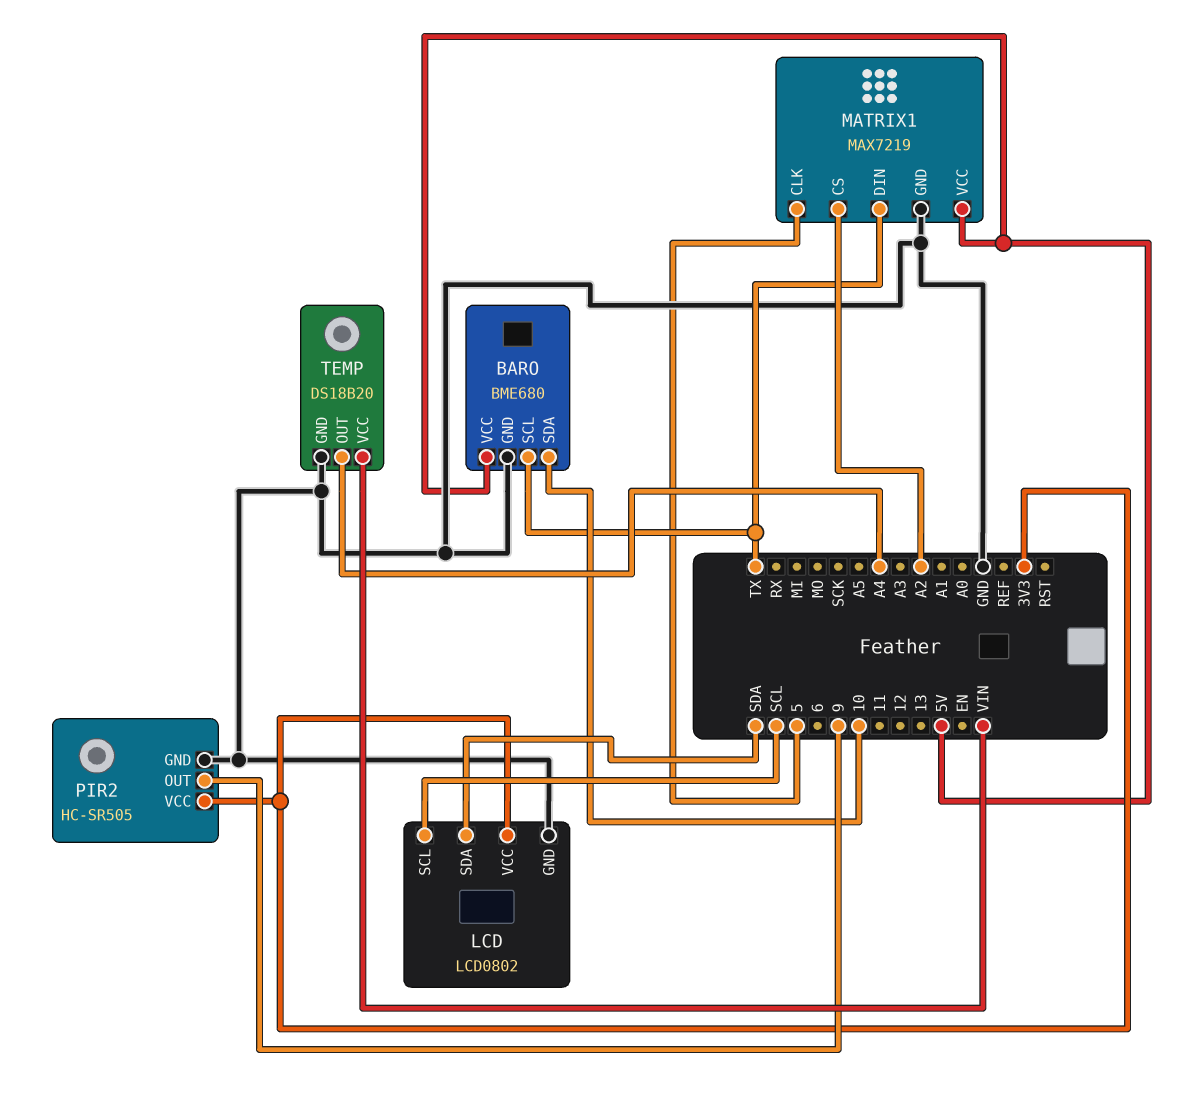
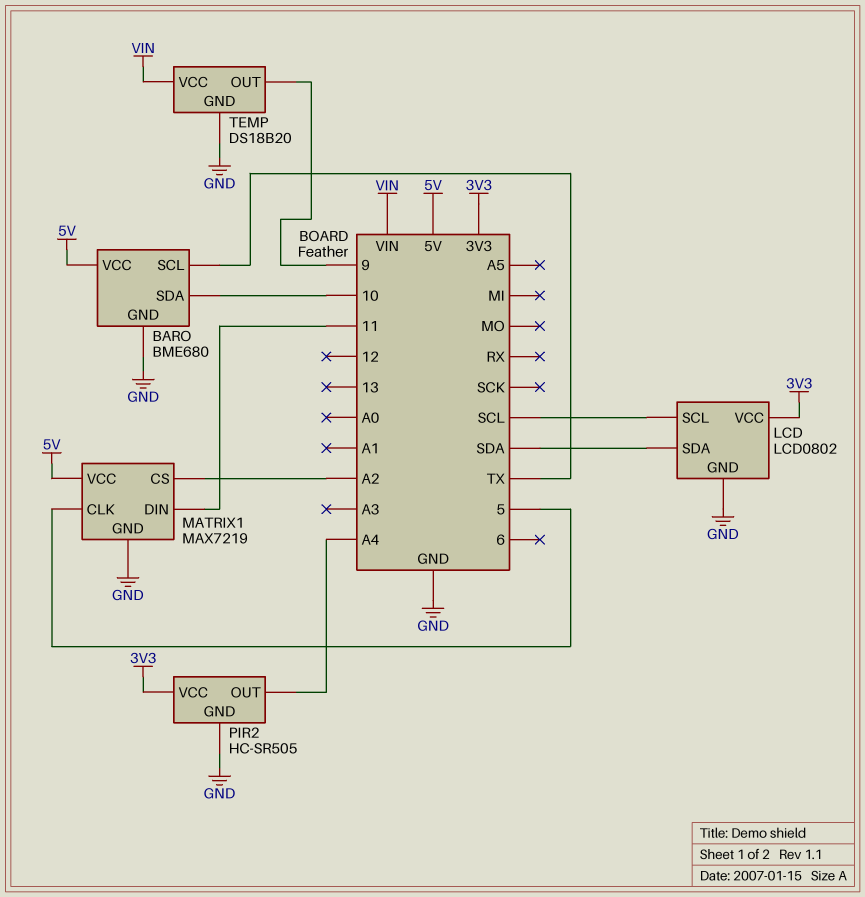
MATRIX1 pin DIN: TX -> 11
PIR2 pin OUT: 9 -> A4
TEMP pin OUT: A4 -> 9

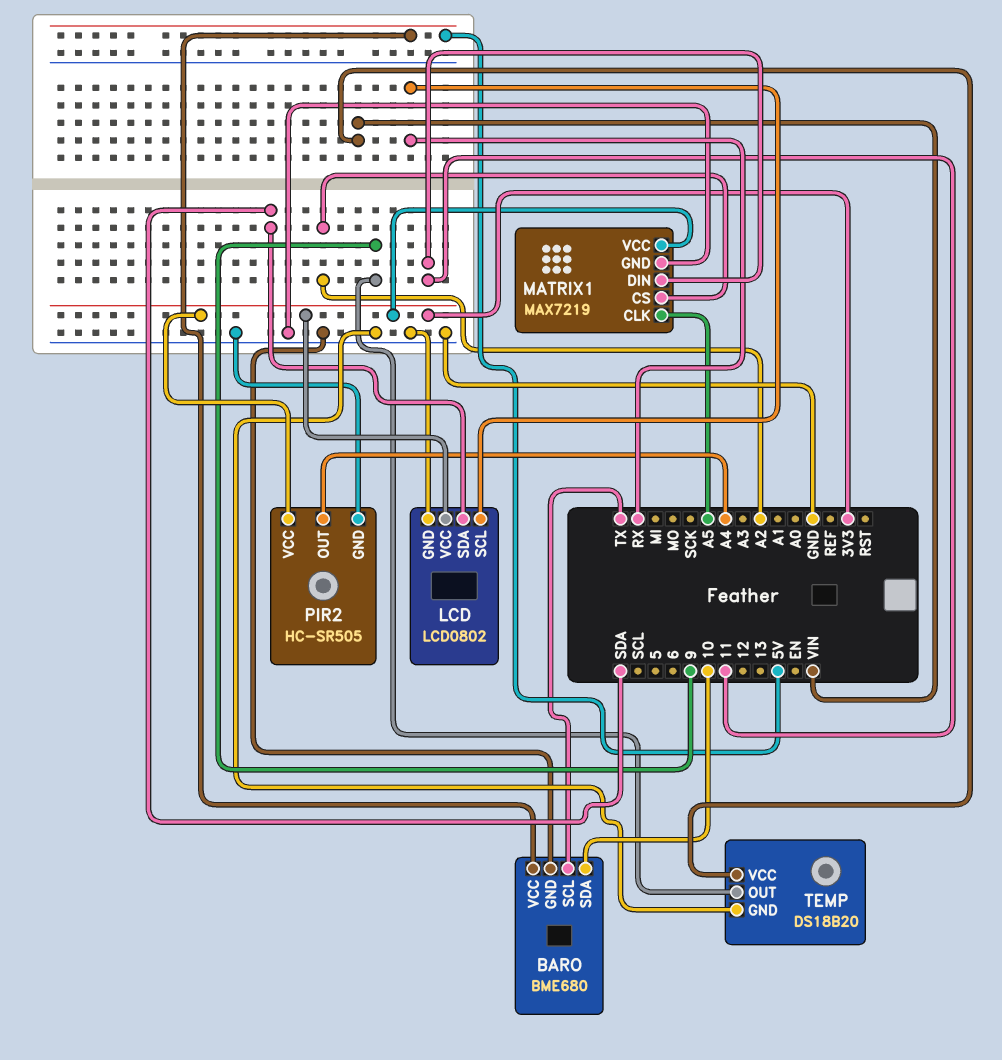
LCD pin SCL: SCL -> RX
MATRIX1 pin CLK: 5 -> A5
MATRIX1 pin VCC: 5V -> 3V3

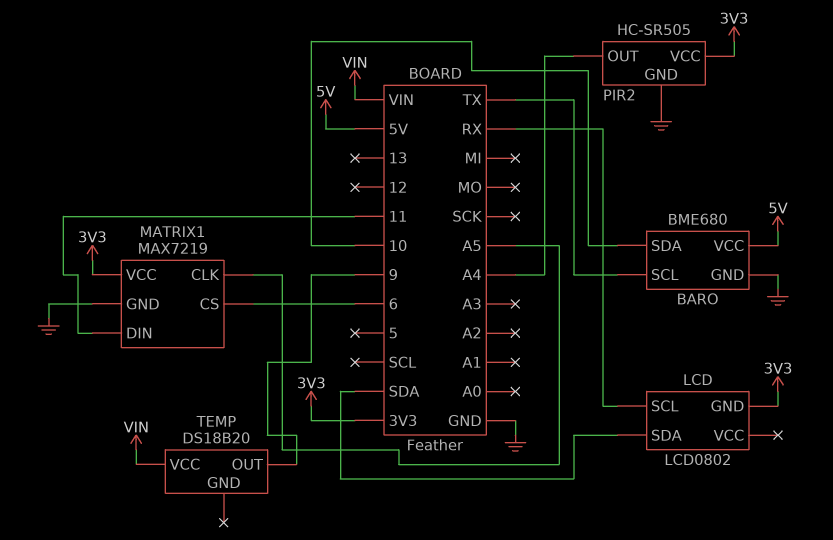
LCD pin GND: GND -> 3V3
LCD pin VCC: 3V3 -> none
MATRIX1 pin CS: A2 -> 6
TEMP pin GND: GND -> none

